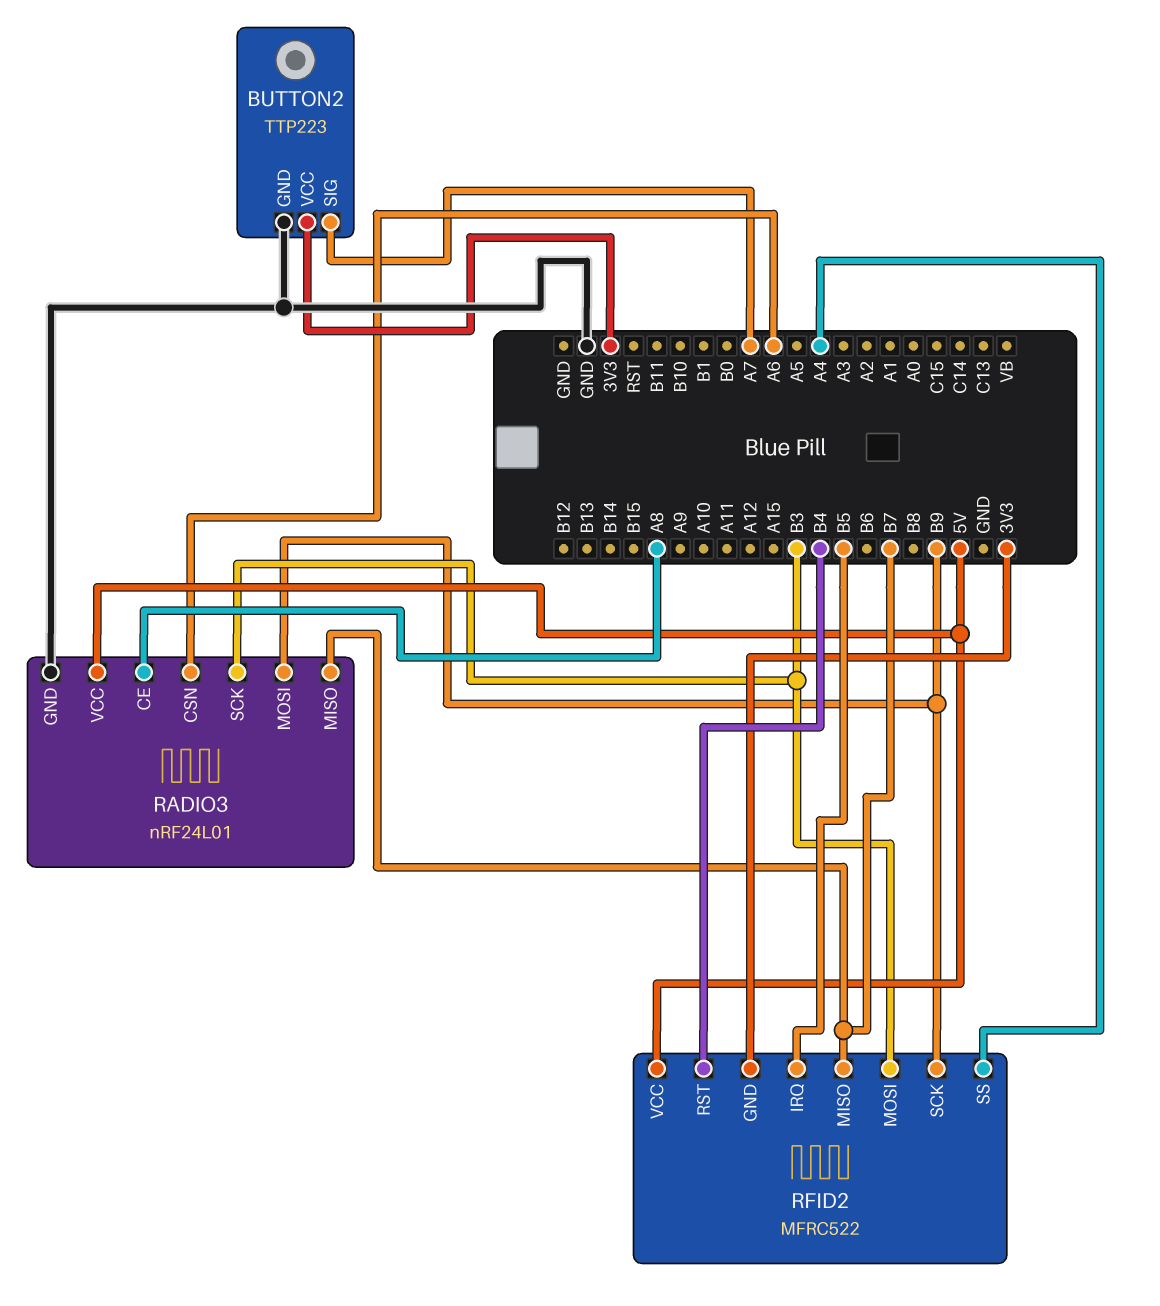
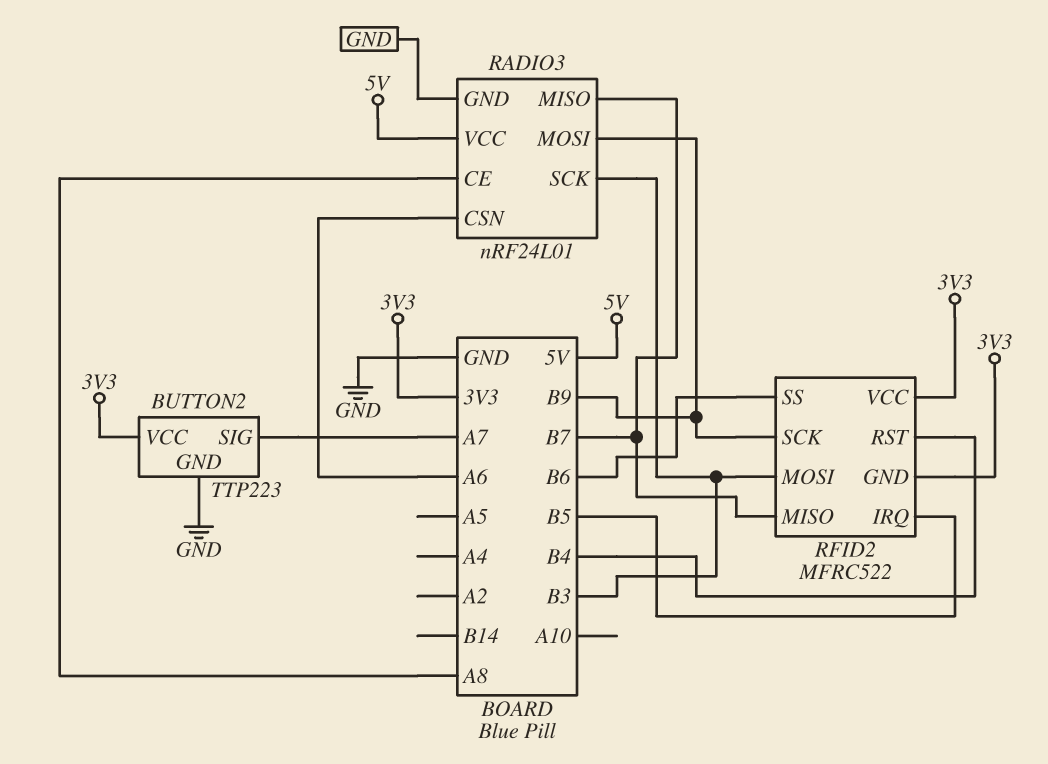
RFID2 pin SS: A4 -> B6
RFID2 pin VCC: 5V -> 3V3

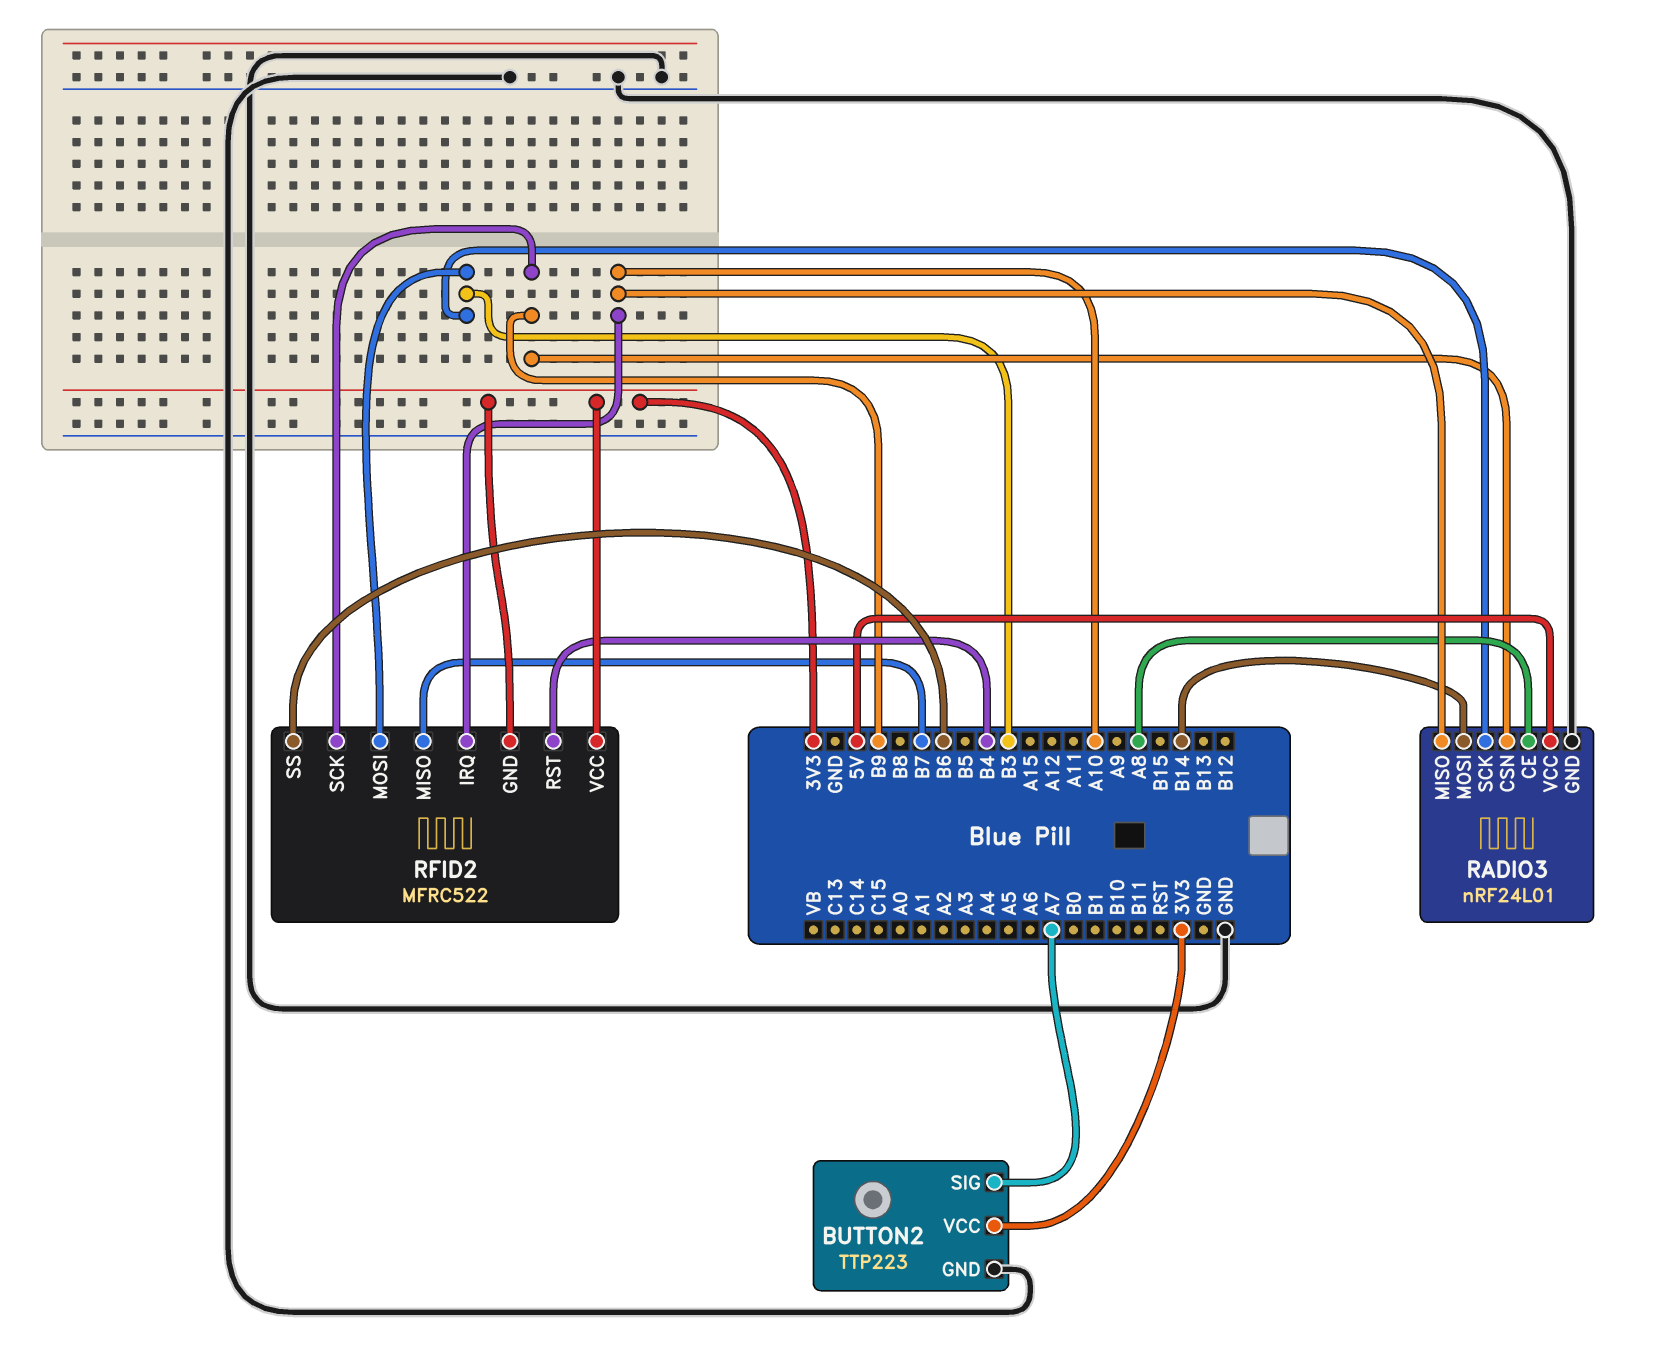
RADIO3 pin CSN: A6 -> B9
RADIO3 pin MISO: B7 -> A10
RADIO3 pin MOSI: B9 -> B14
RFID2 pin IRQ: B5 -> A10

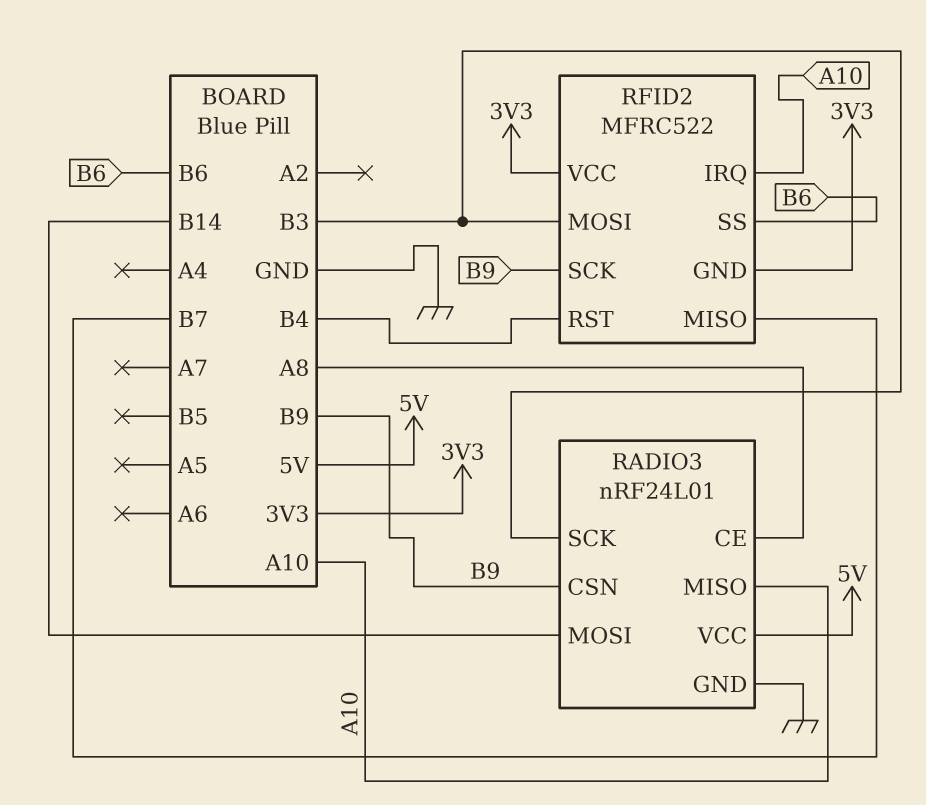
BUTTON2: TTP223 -> none
BUTTON2 pin GND: GND -> none
BUTTON2 pin SIG: A7 -> none
BUTTON2 pin VCC: 3V3 -> none

